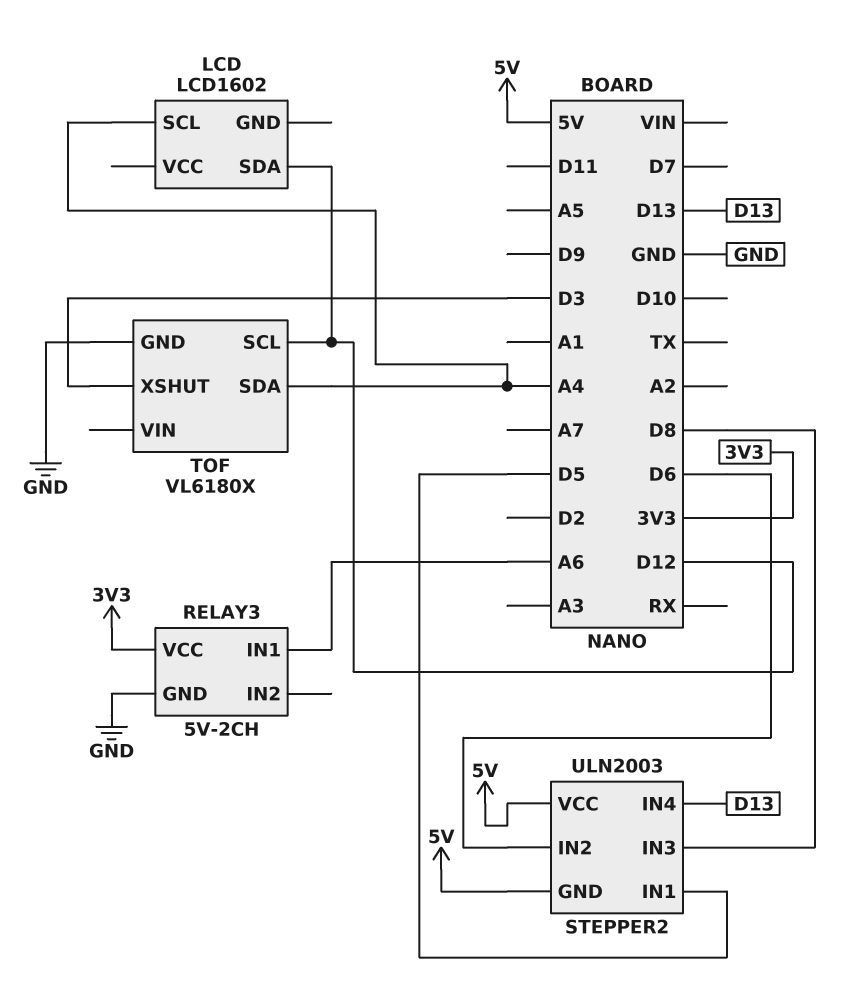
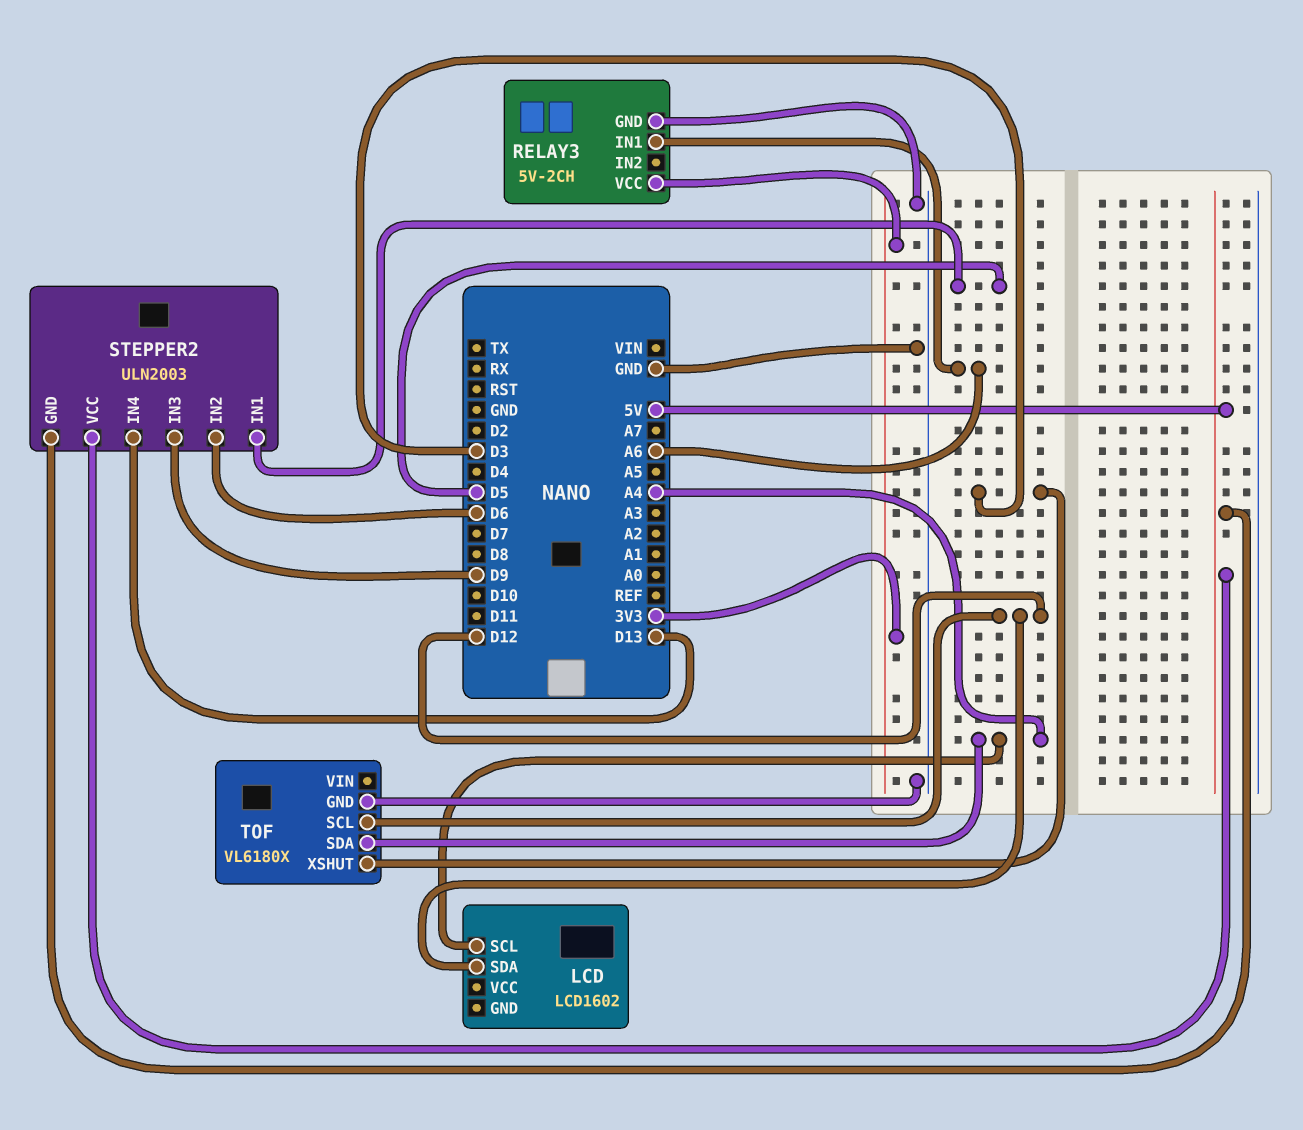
STEPPER2 pin IN3: D8 -> D9

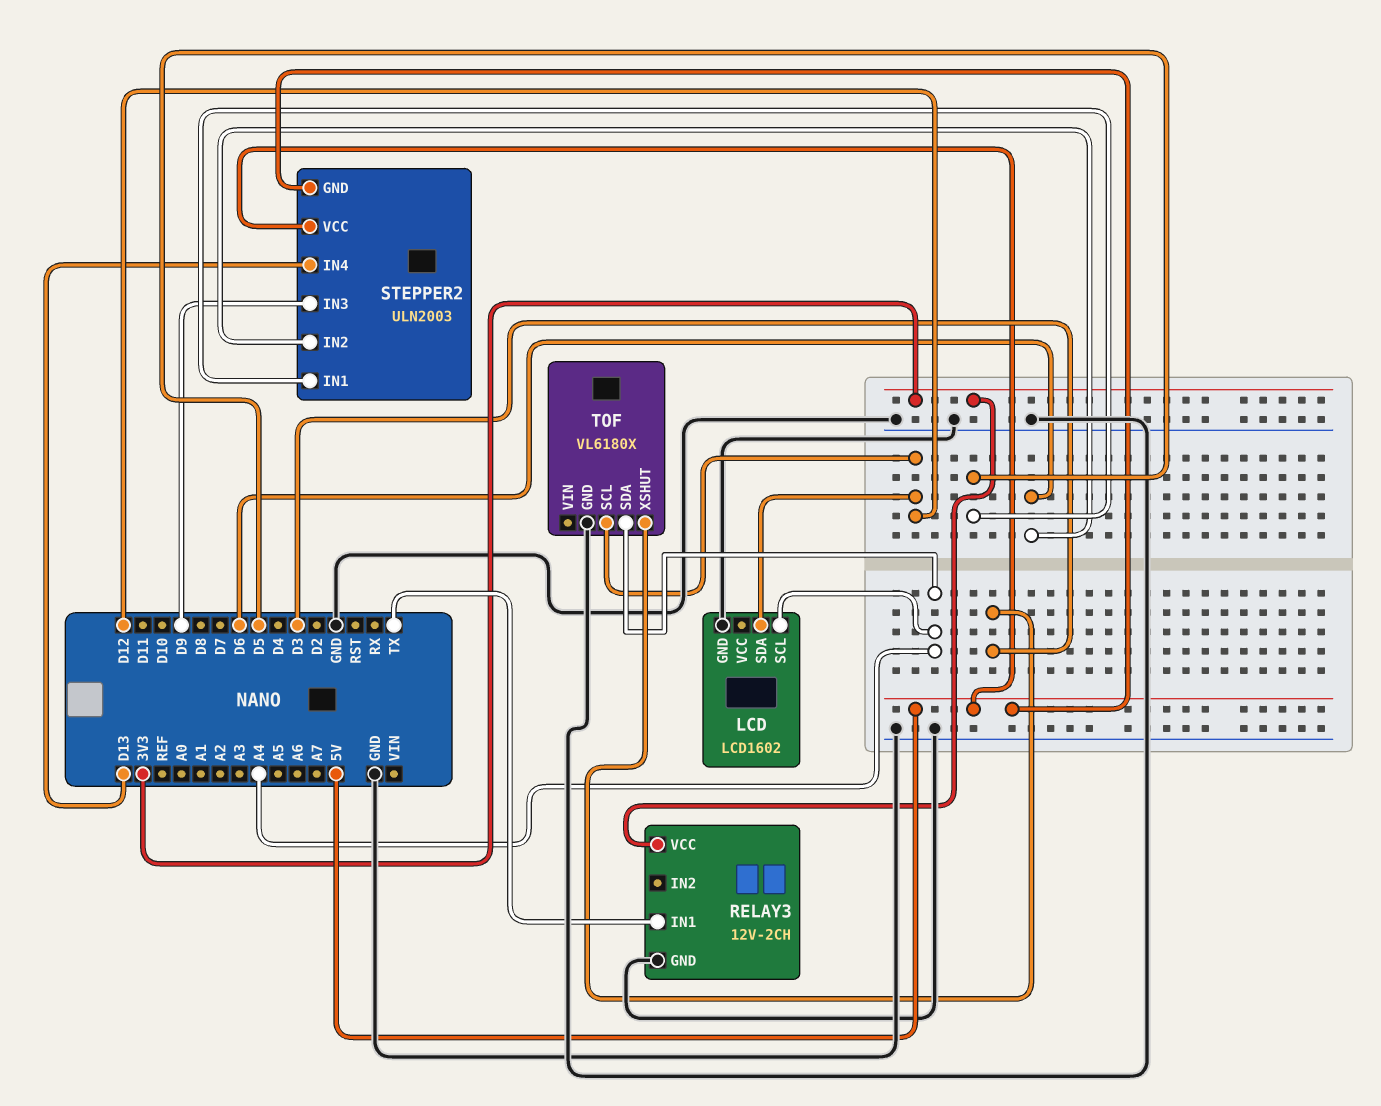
LCD pin GND: none -> GND
RELAY3: 5V-2CH -> 12V-2CH
RELAY3 pin IN1: A6 -> TX

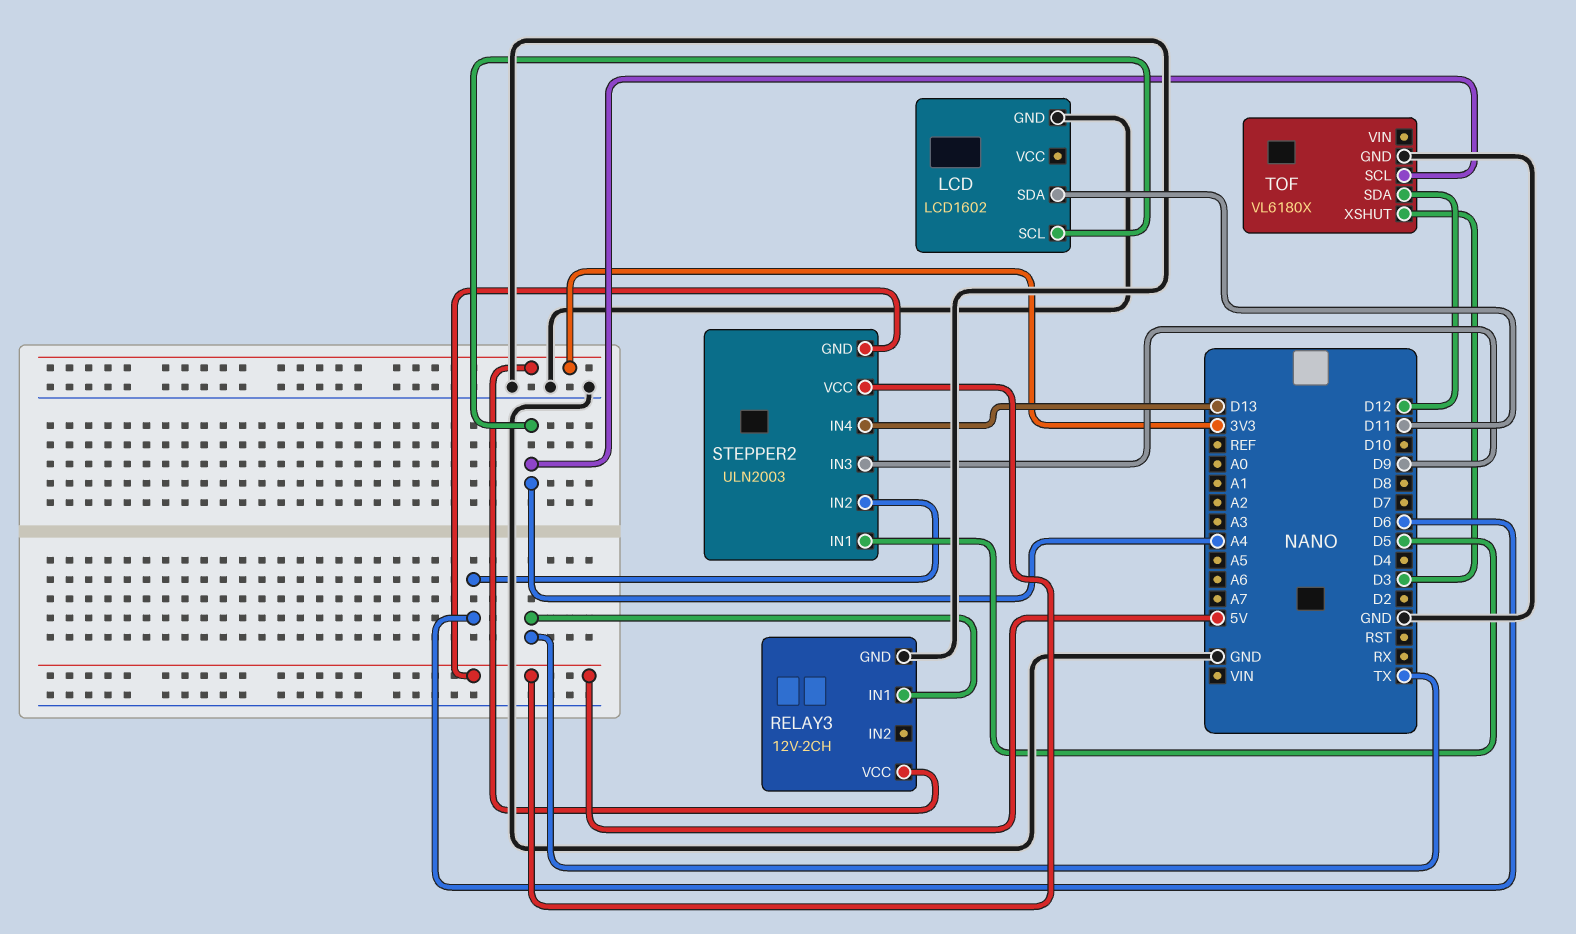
LCD pin SDA: D12 -> D11
TOF pin SCL: D12 -> A4
TOF pin SDA: A4 -> D12

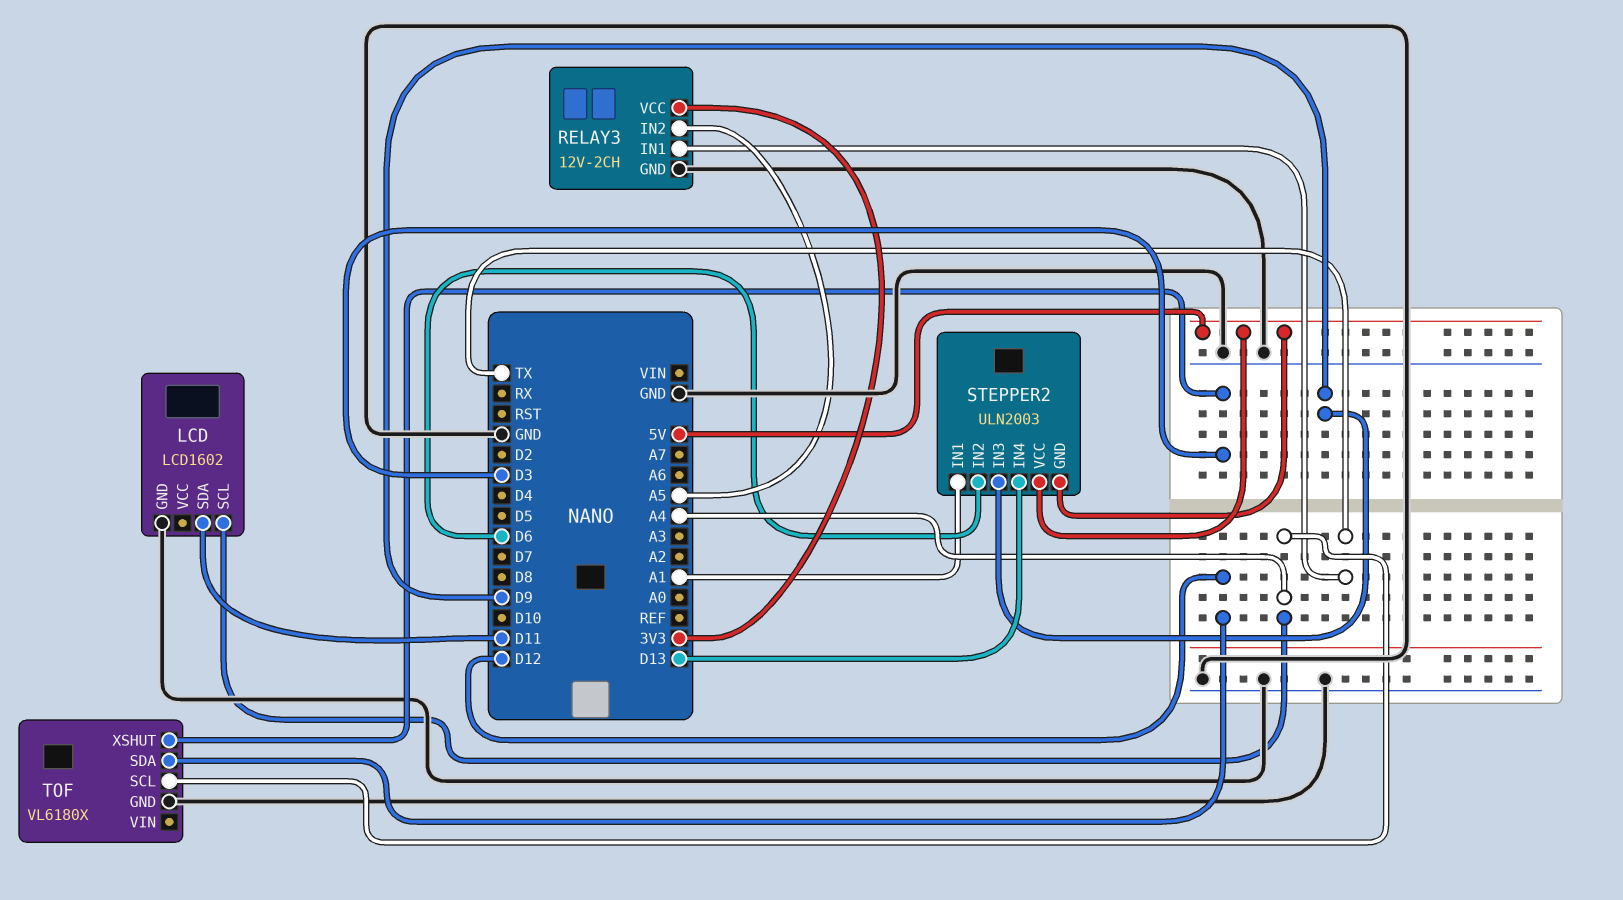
RELAY3 pin IN2: none -> A5
STEPPER2 pin IN1: D5 -> A1

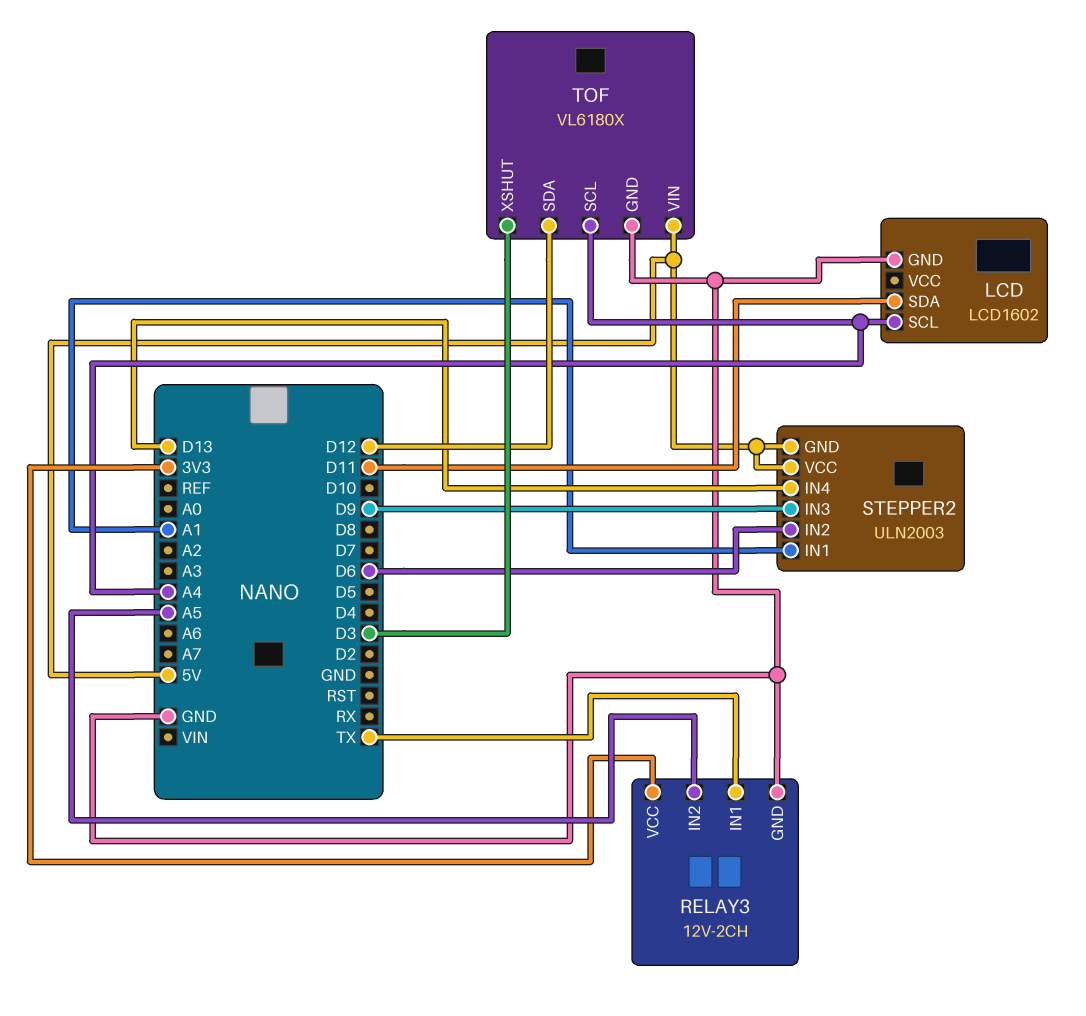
TOF pin VIN: none -> 5V

